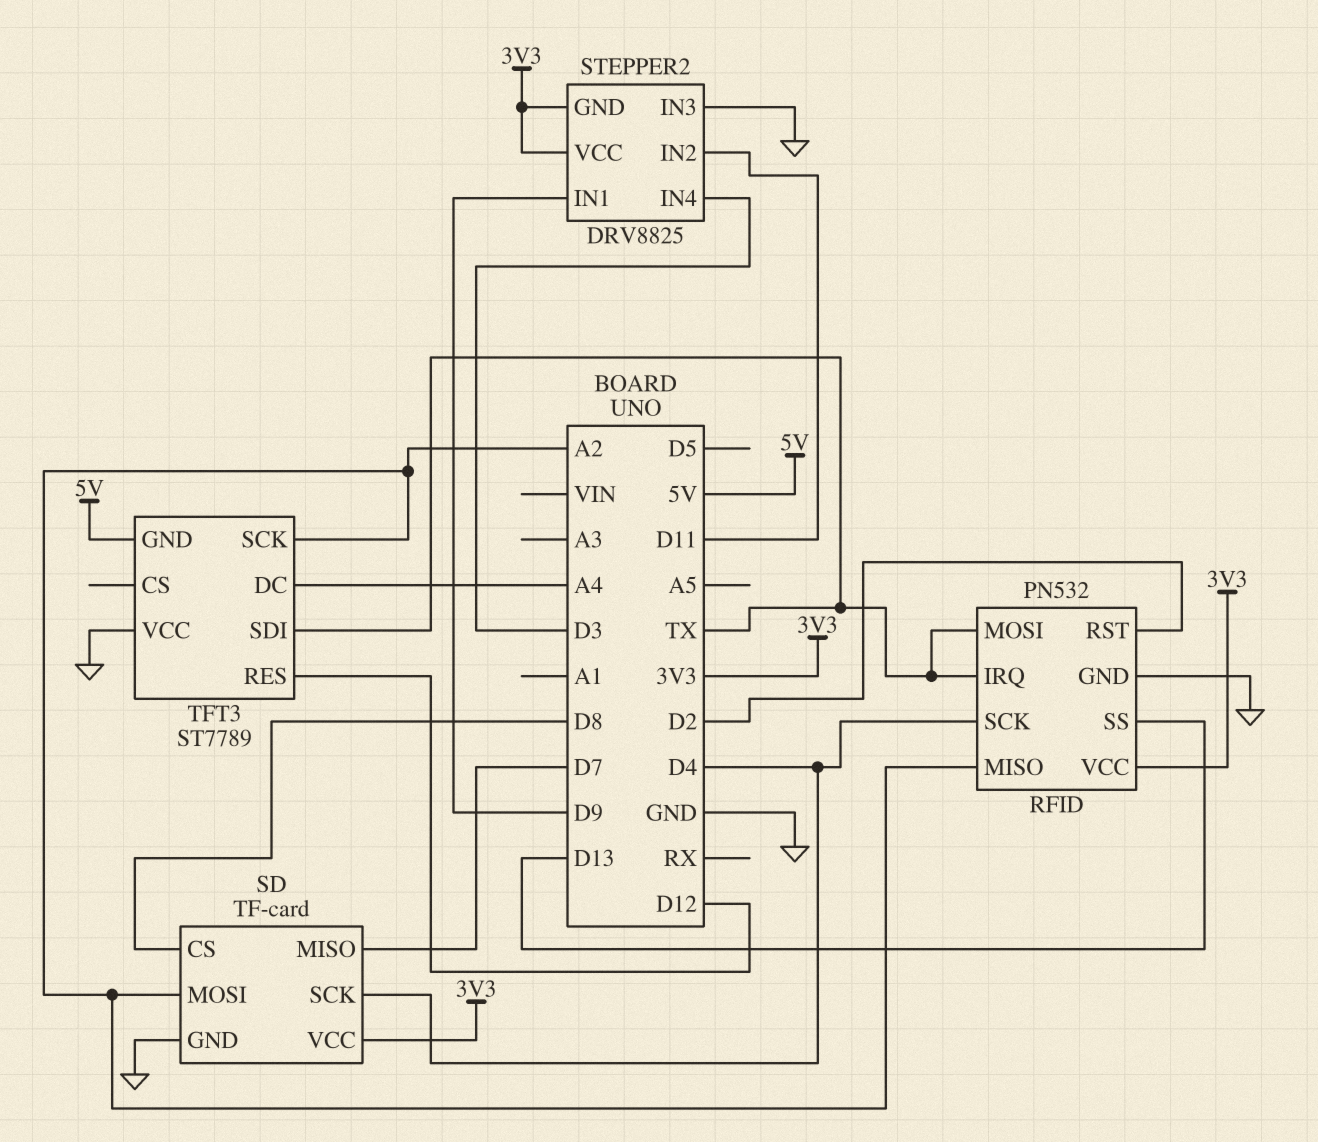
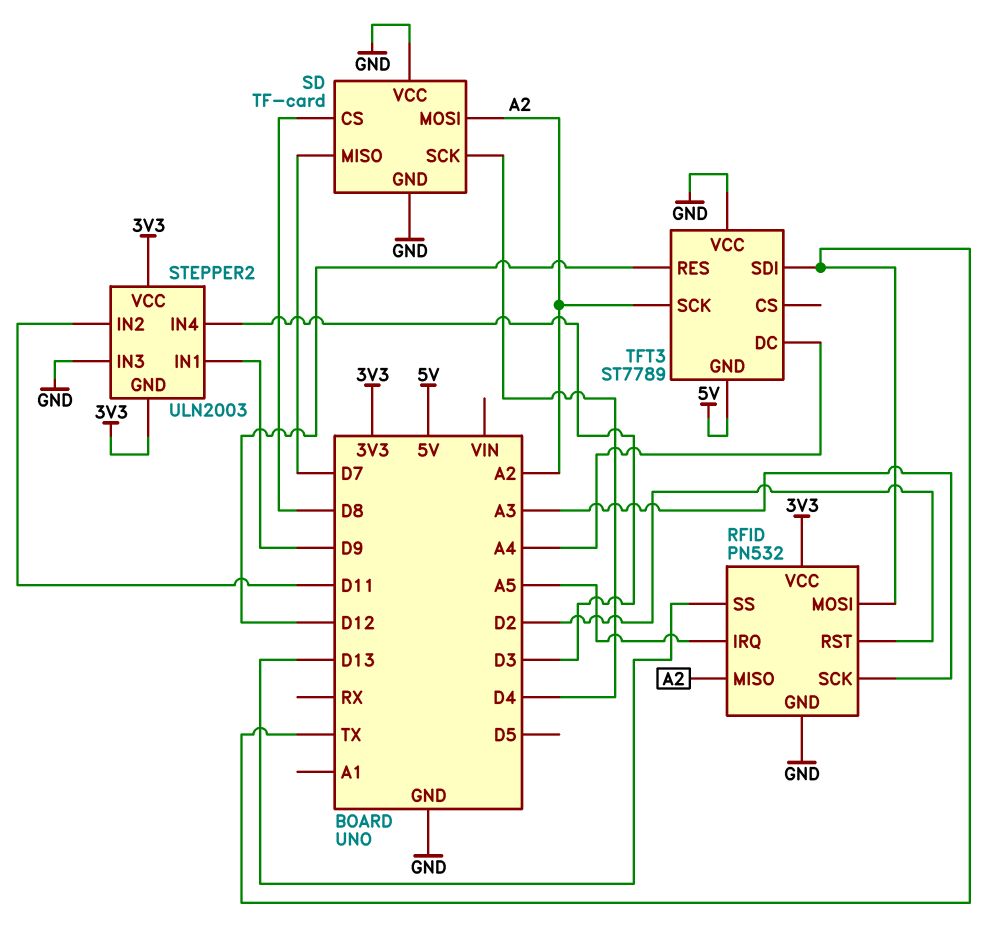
RFID pin IRQ: TX -> A5
RFID pin SCK: D4 -> A3
SD pin VCC: 3V3 -> GND
STEPPER2: DRV8825 -> ULN2003

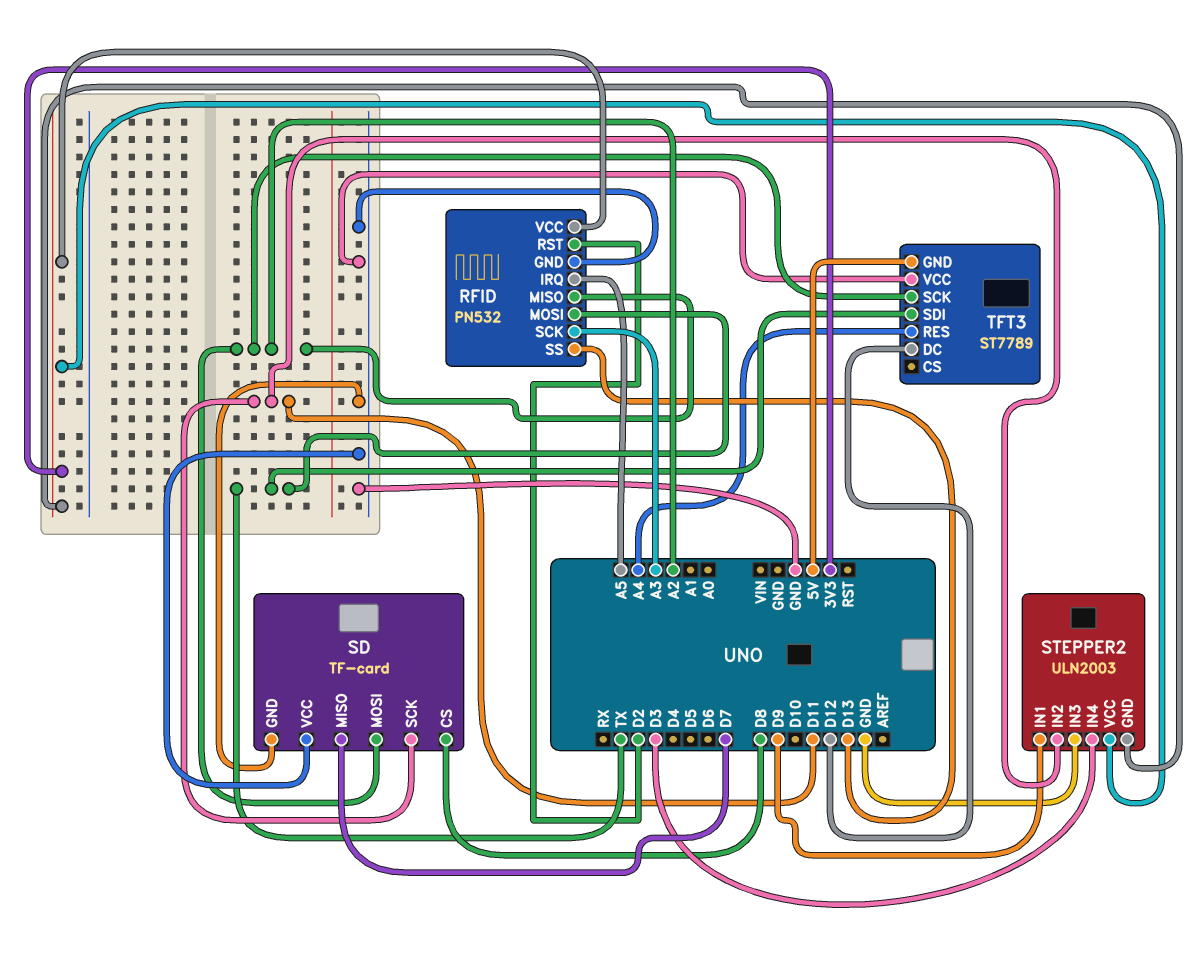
SD pin SCK: D4 -> D11
TFT3 pin DC: A4 -> D12
TFT3 pin RES: D12 -> A4

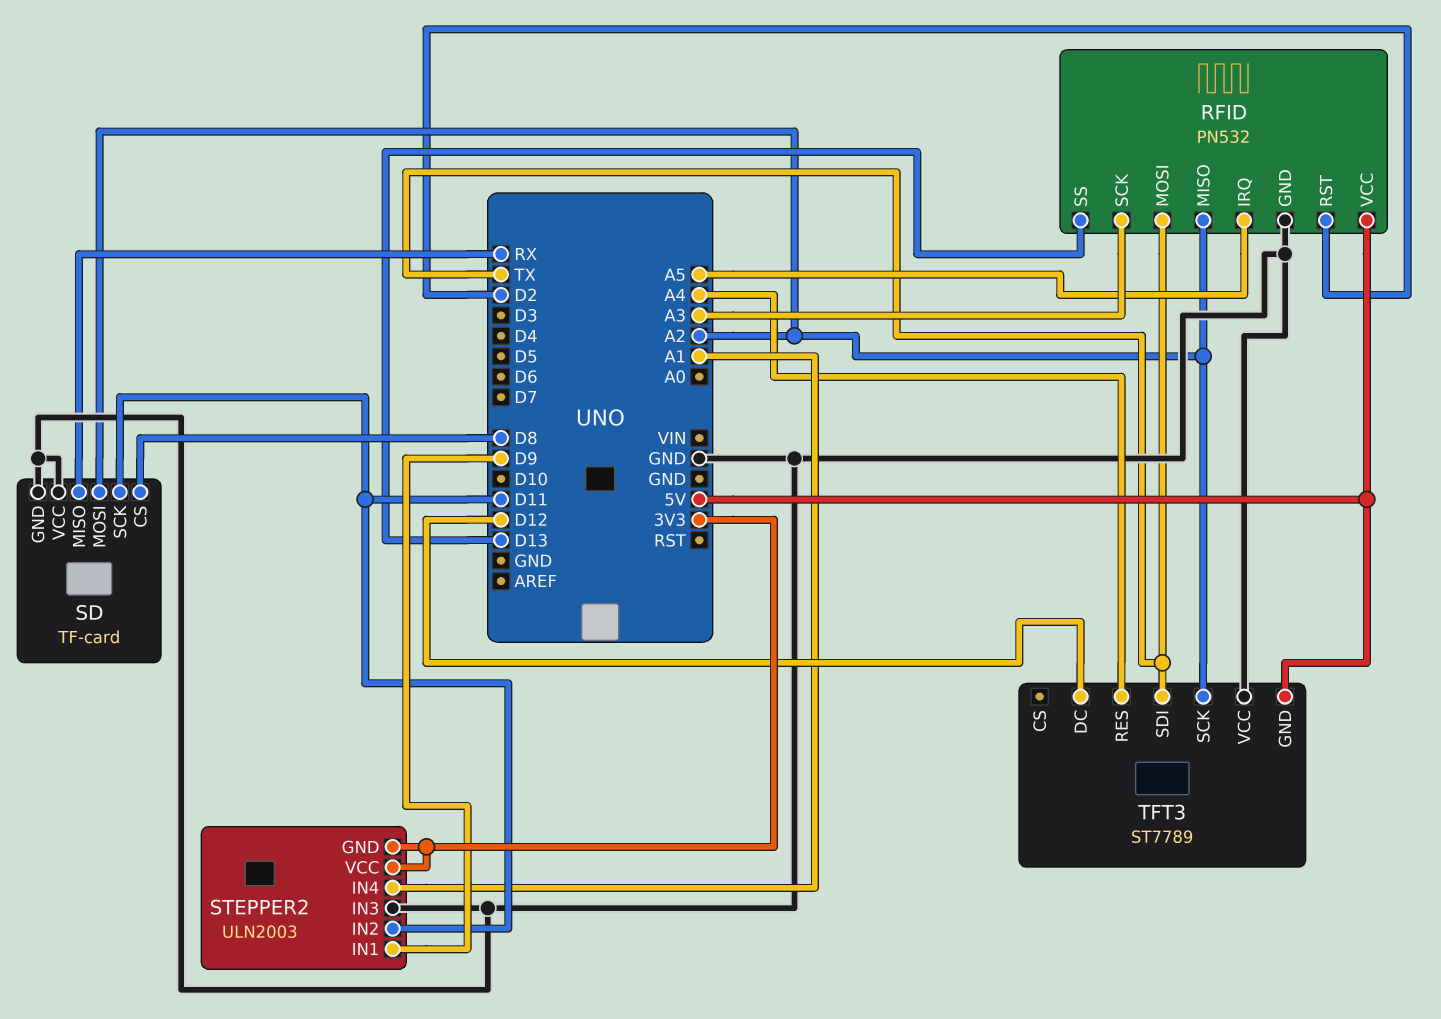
RFID pin VCC: 3V3 -> 5V
SD pin MISO: D7 -> RX
STEPPER2 pin IN4: D3 -> A1

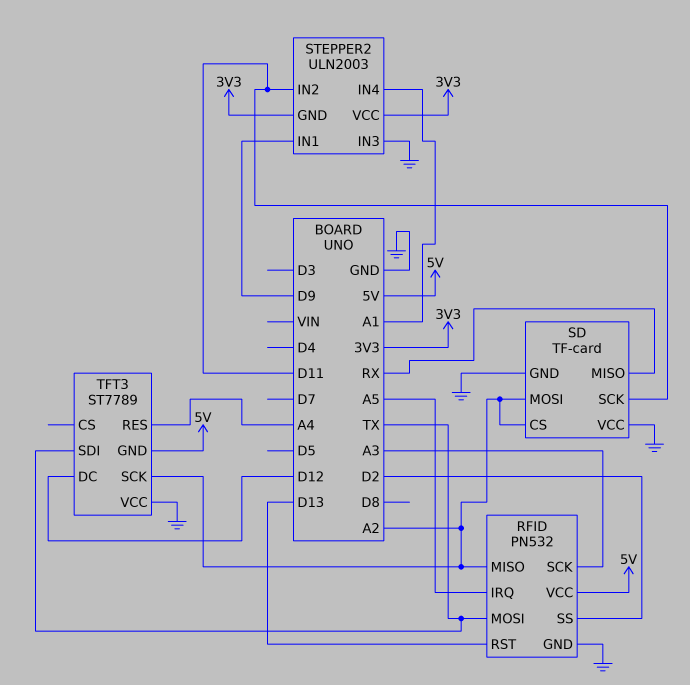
RFID pin RST: D2 -> D13
RFID pin SS: D13 -> D2
SD pin CS: D8 -> A2

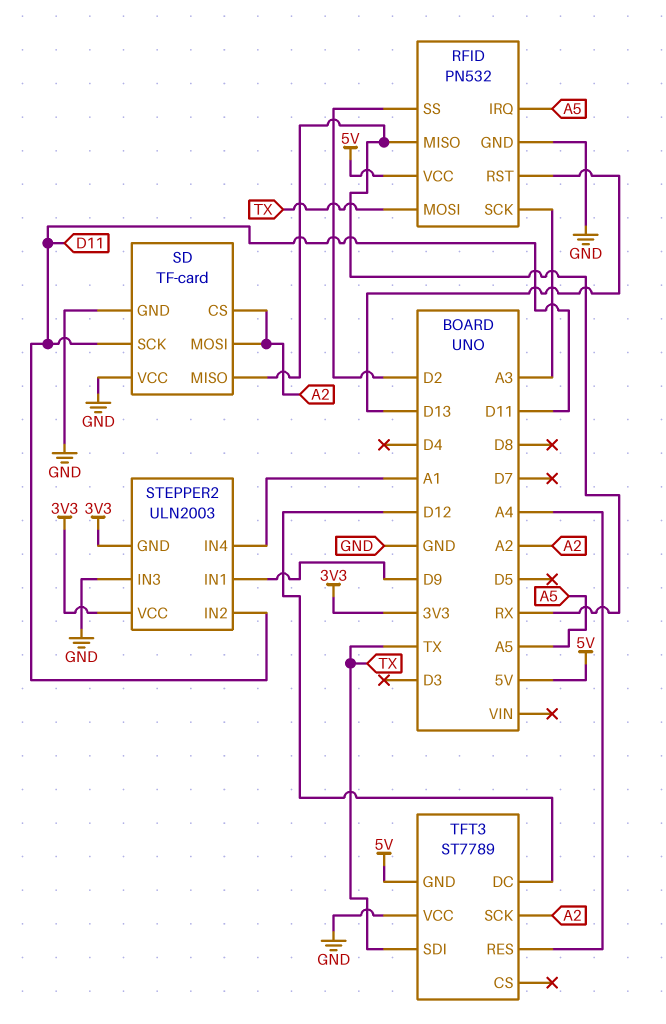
RFID pin MISO: A2 -> RX

